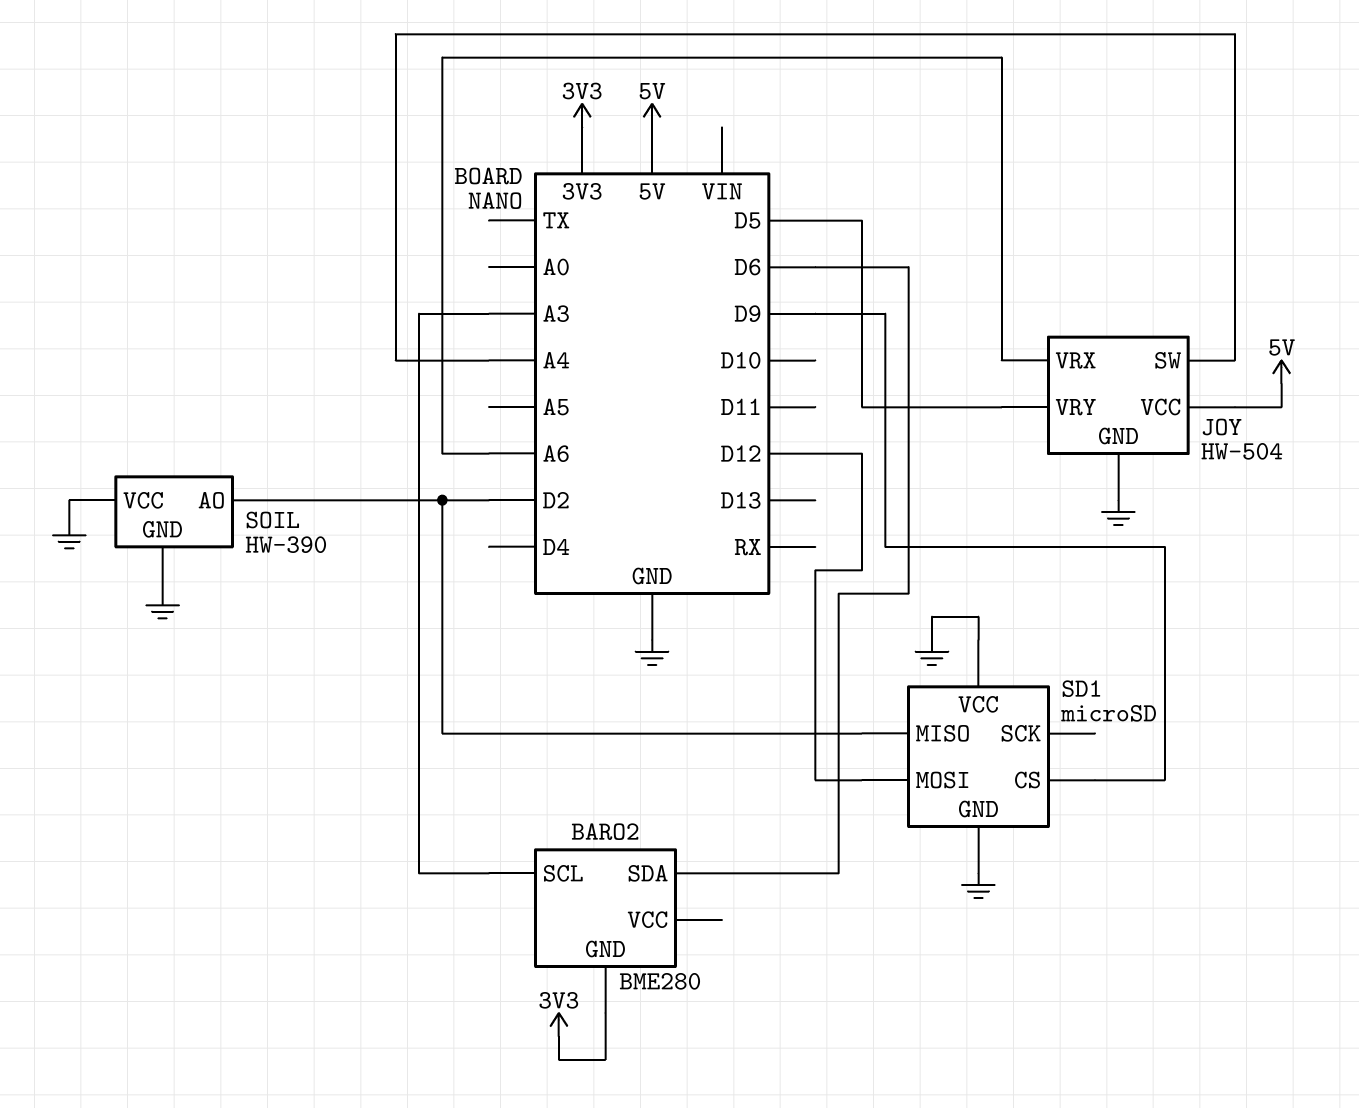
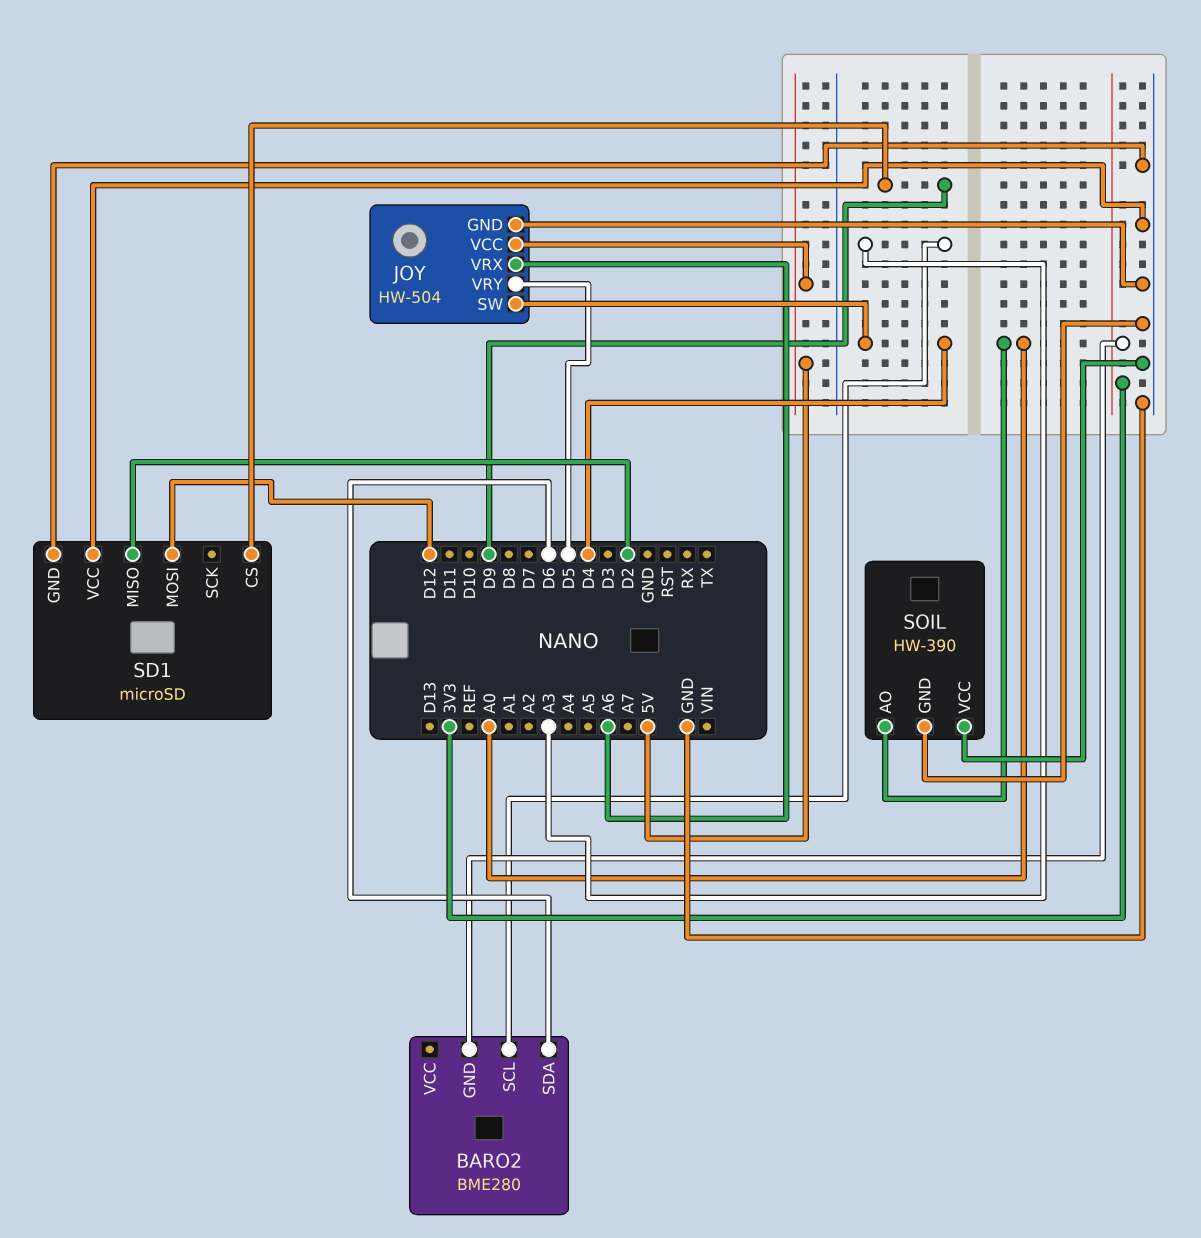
JOY pin SW: A4 -> D4
SOIL pin AO: D2 -> A0

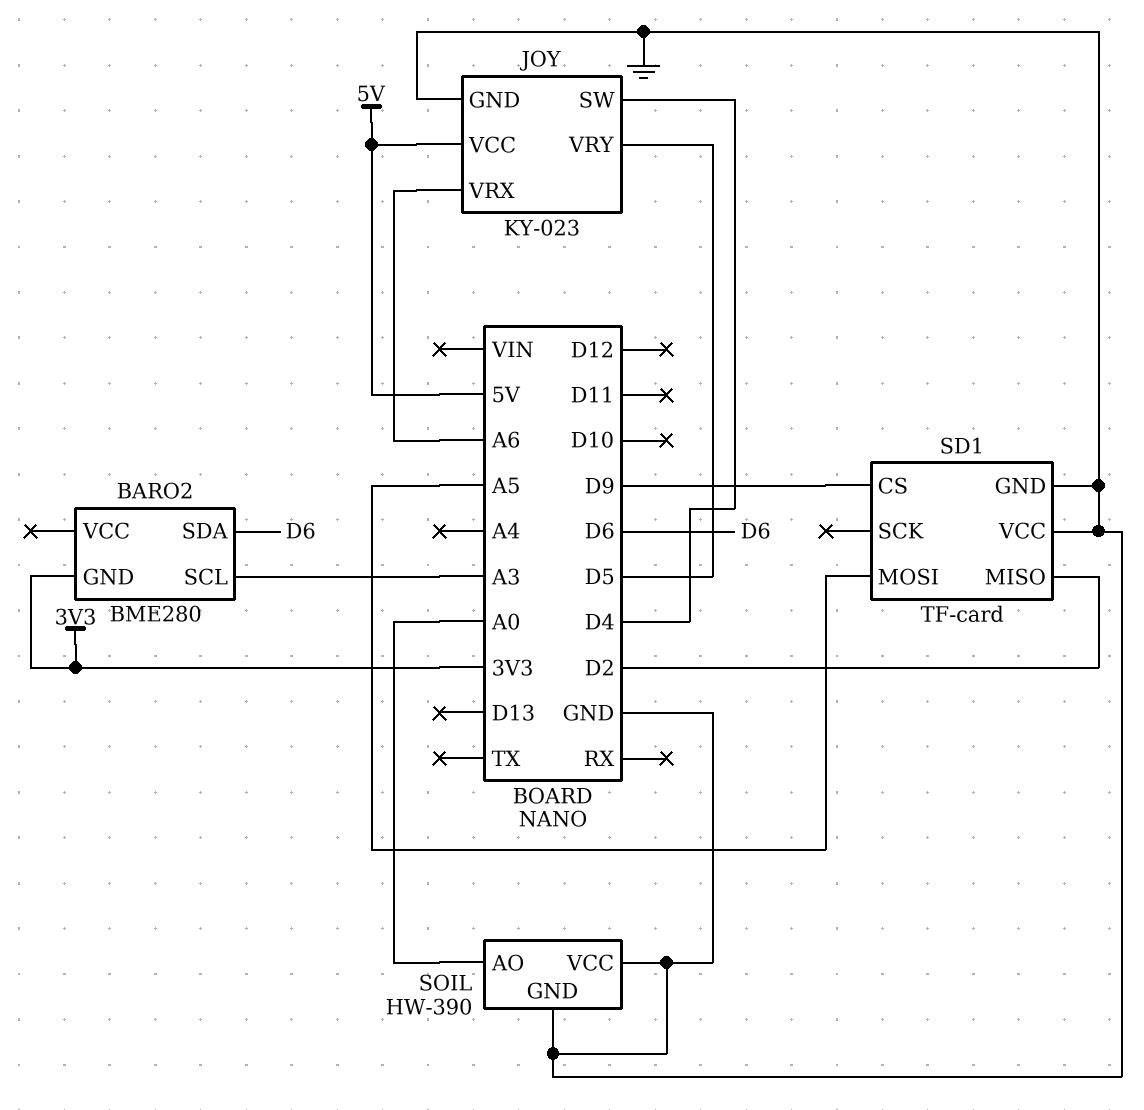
JOY: HW-504 -> KY-023
SD1: microSD -> TF-card
SD1 pin MOSI: D12 -> A5

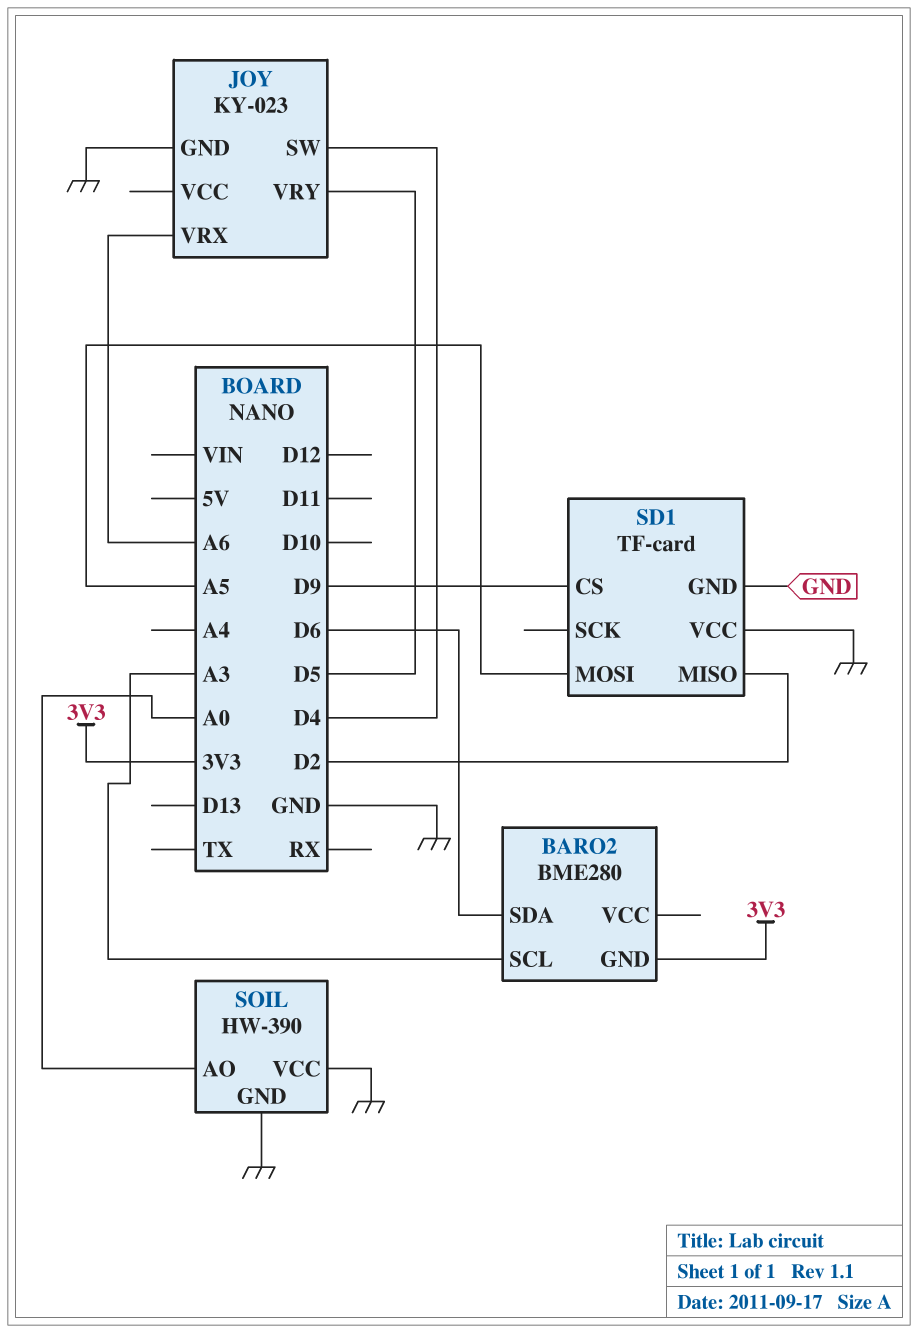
JOY pin VCC: 5V -> none

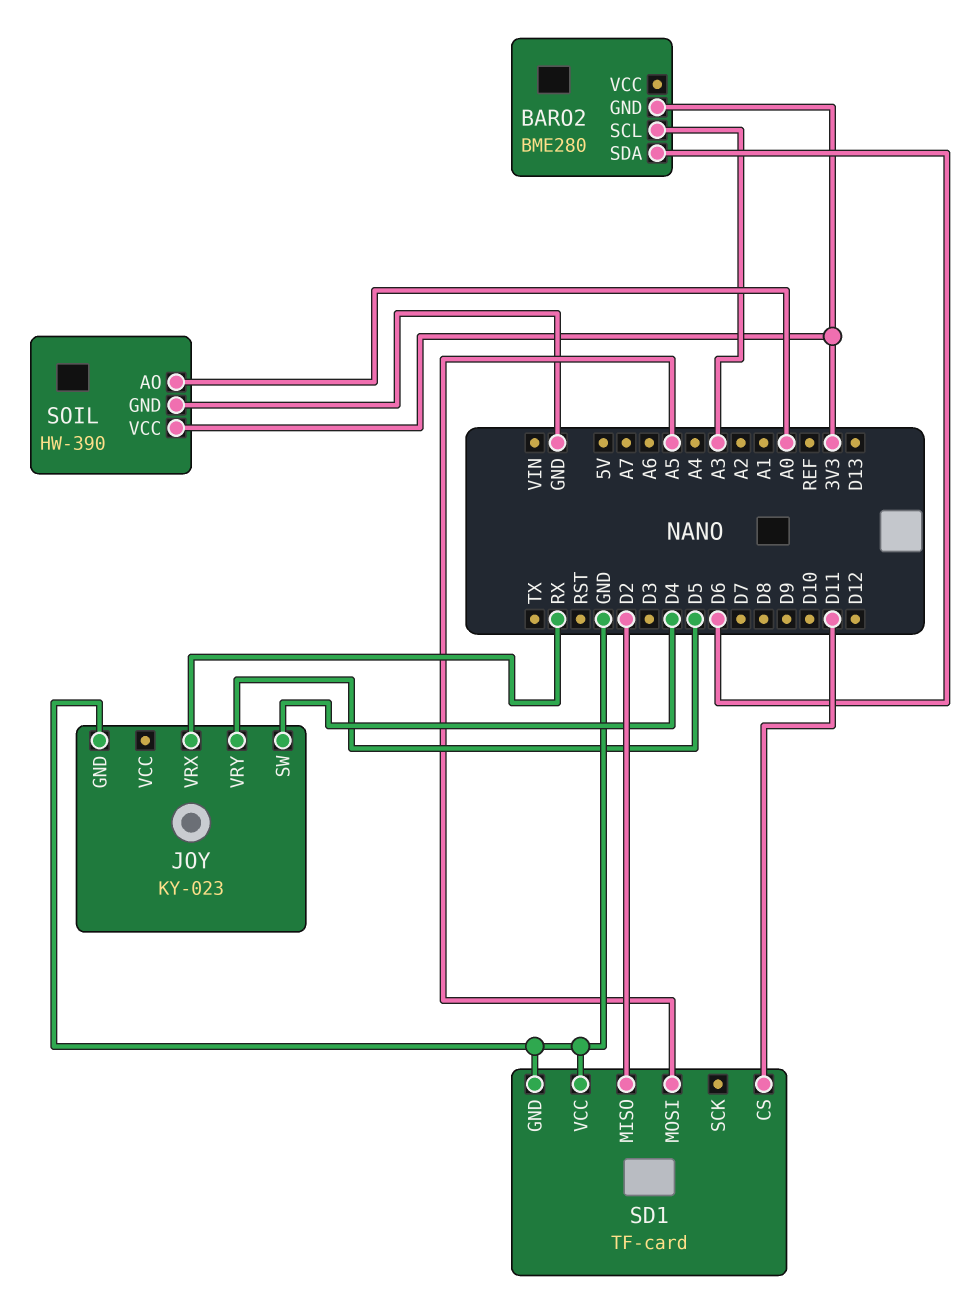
JOY pin VRX: A6 -> RX
SD1 pin CS: D9 -> D11
SOIL pin VCC: GND -> 3V3

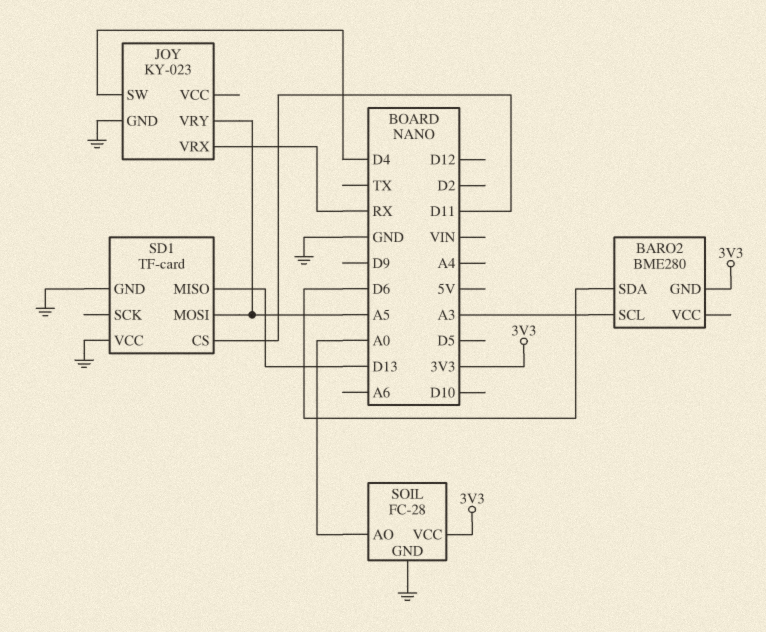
JOY pin VRY: D5 -> A5
SD1 pin MISO: D2 -> D13
SOIL: HW-390 -> FC-28

